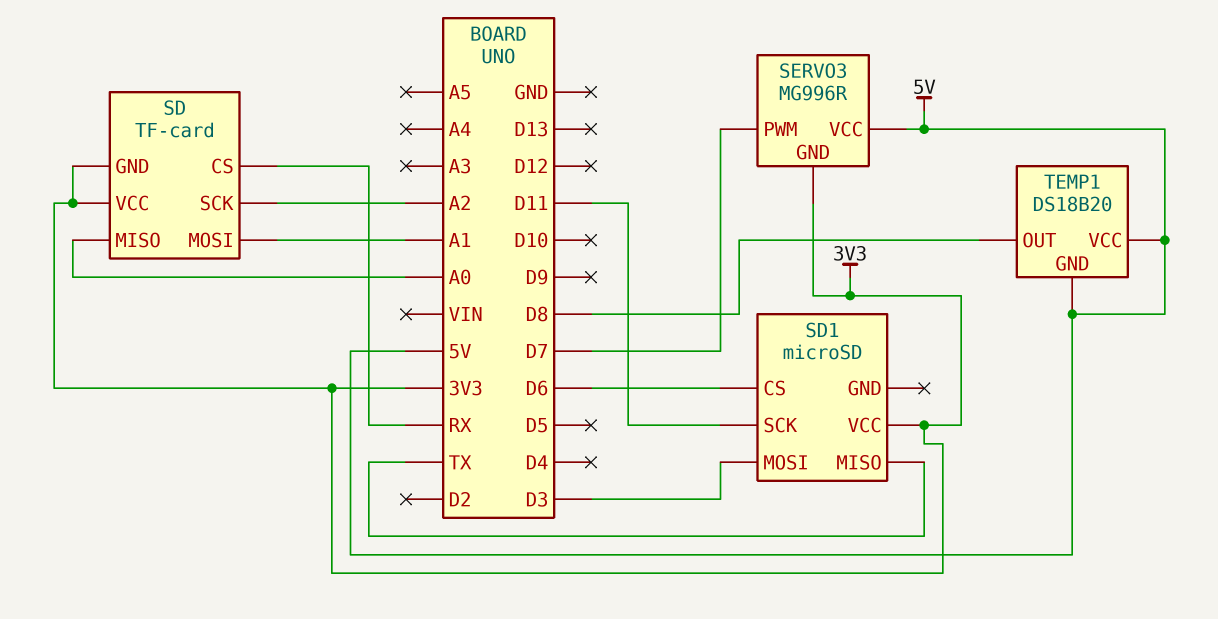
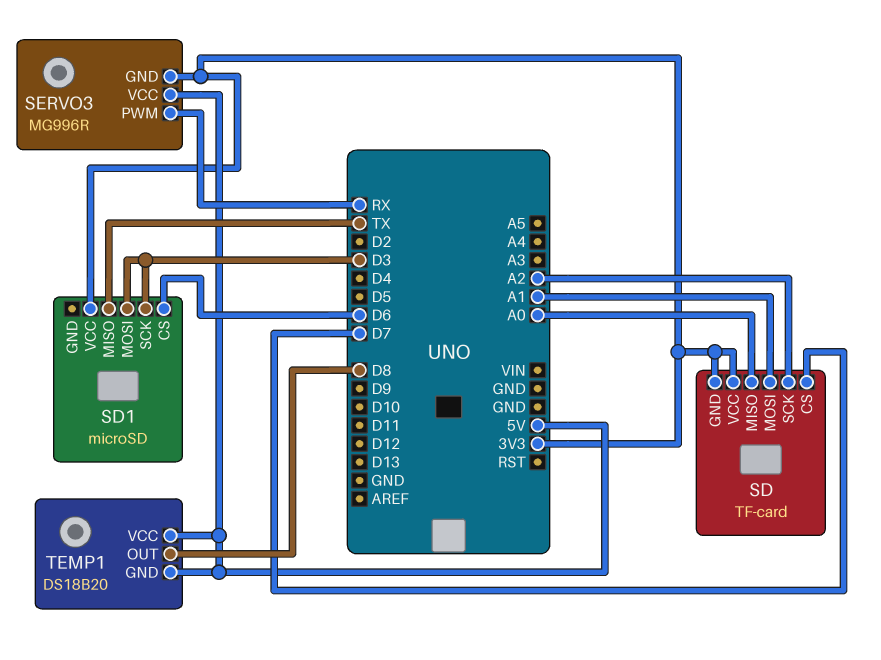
SD pin CS: RX -> D7
SD1 pin SCK: D11 -> D3
SERVO3 pin PWM: D7 -> RX

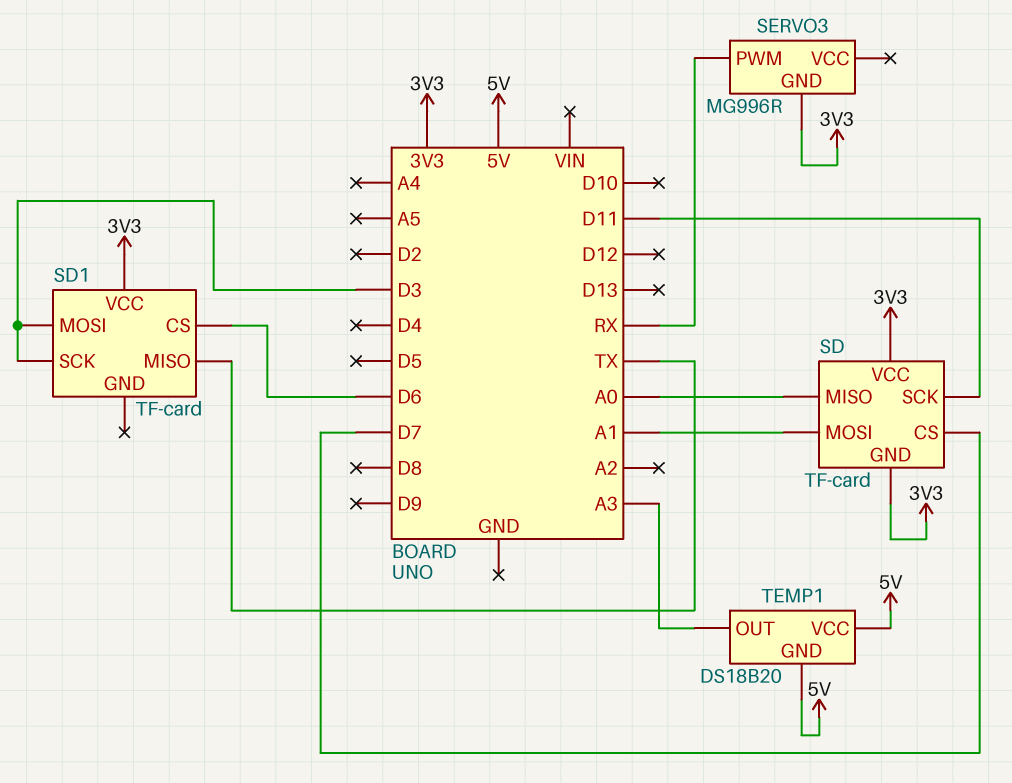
SD pin SCK: A2 -> D11
SD1: microSD -> TF-card
SERVO3 pin VCC: 5V -> none
TEMP1 pin OUT: D8 -> A3

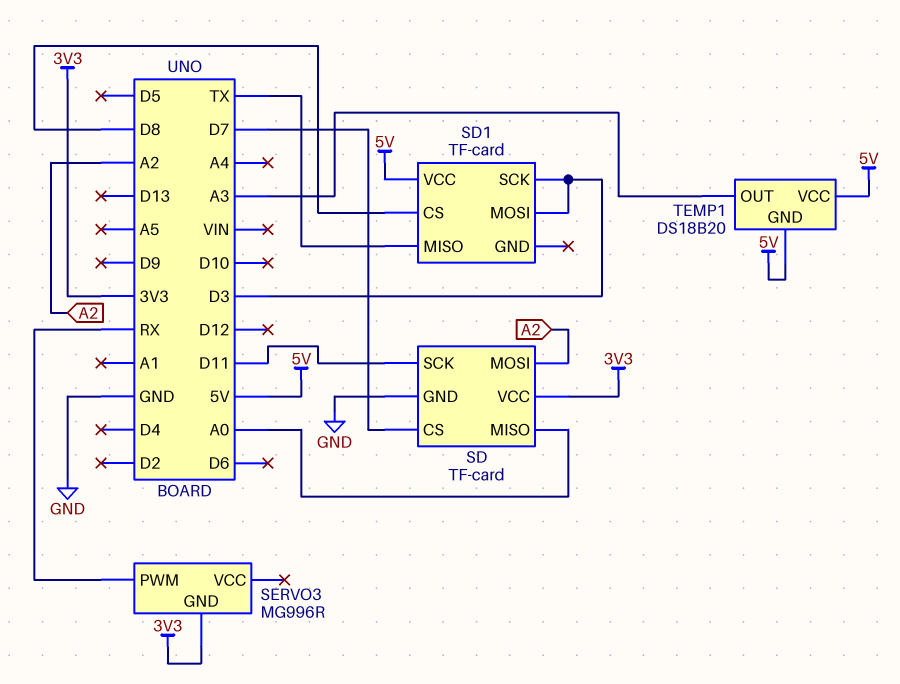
SD pin GND: 3V3 -> GND
SD pin MOSI: A1 -> A2
SD1 pin CS: D6 -> D8
SD1 pin VCC: 3V3 -> 5V

